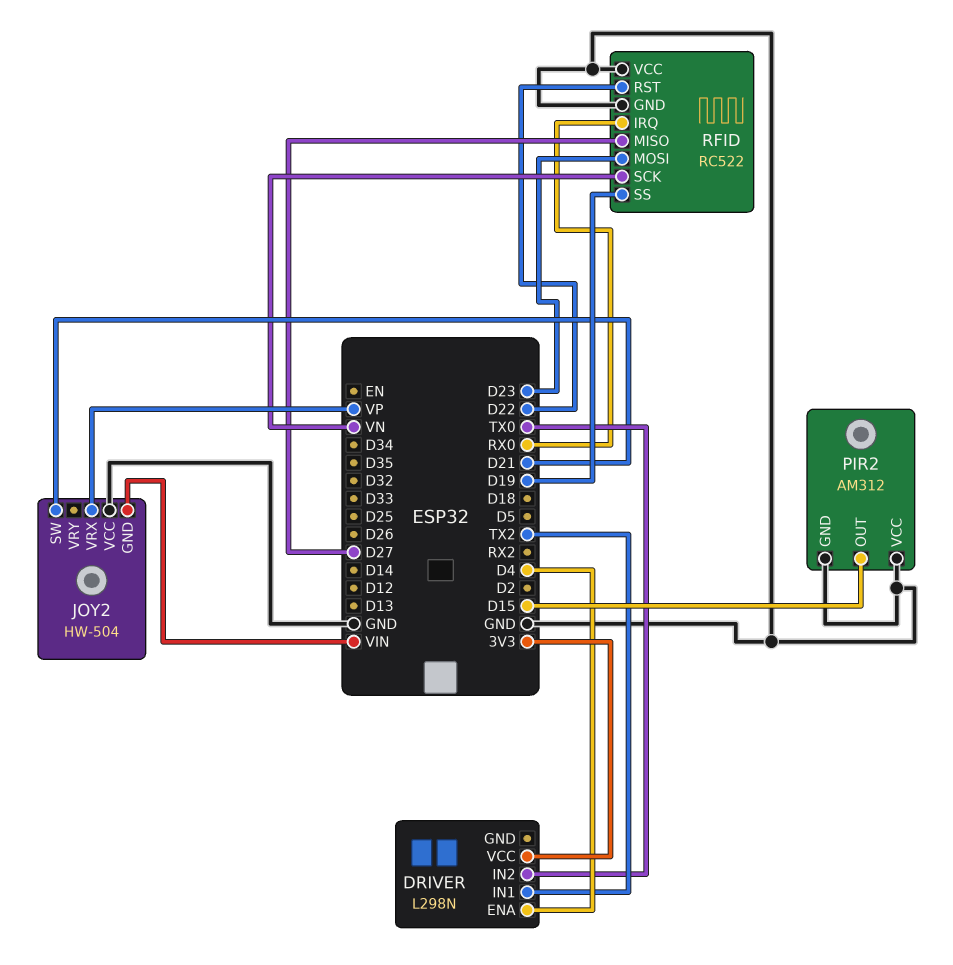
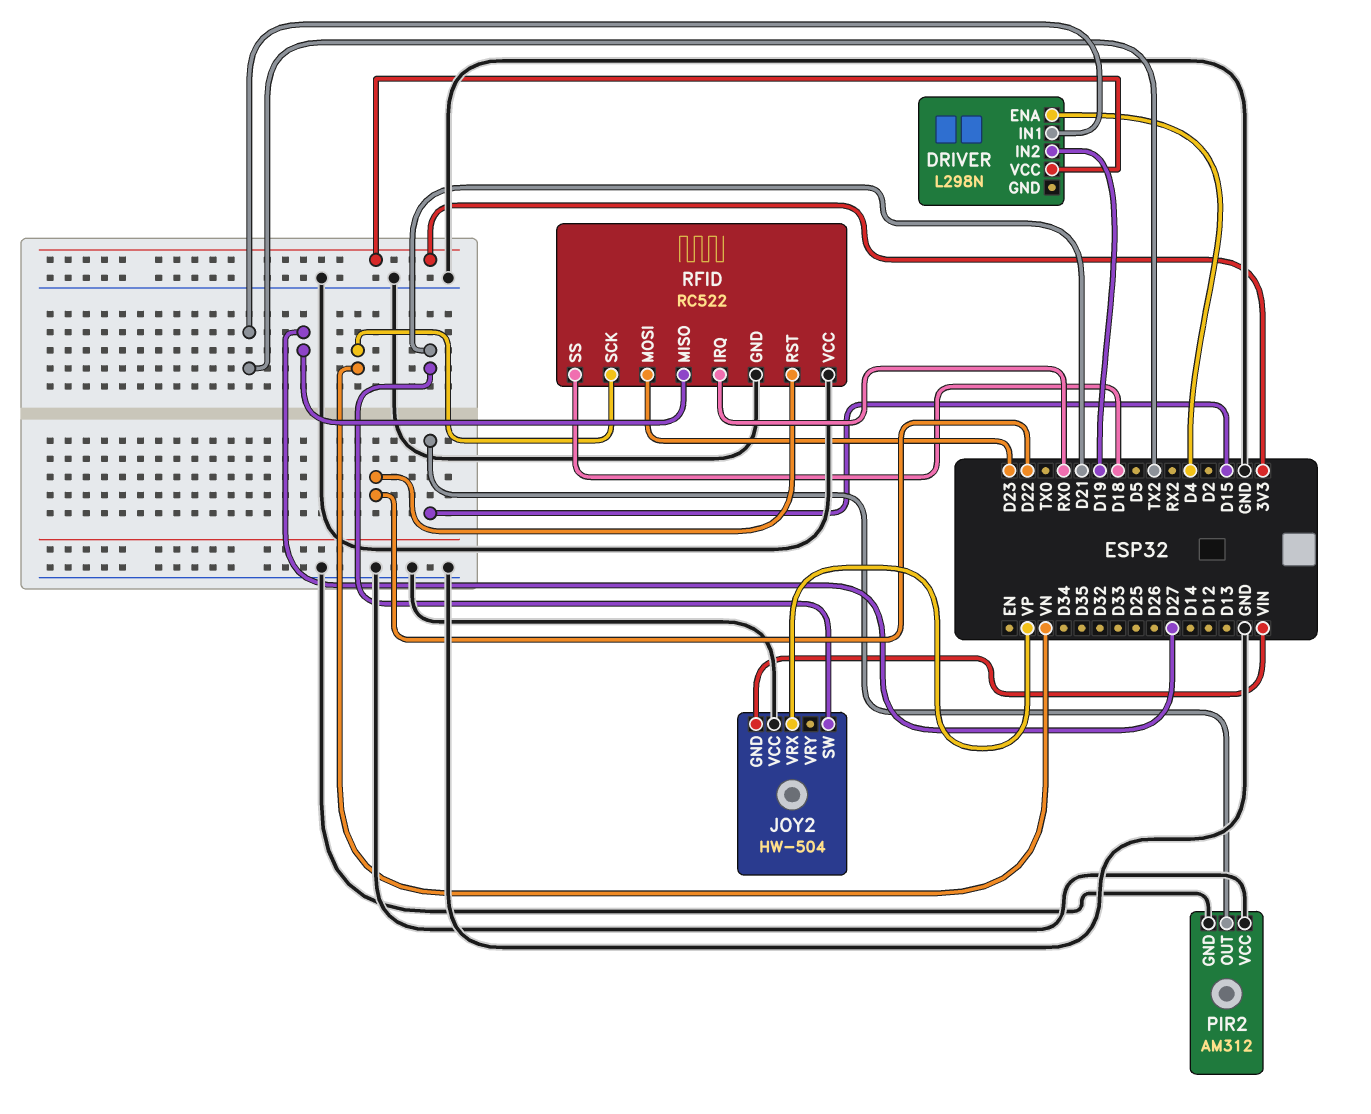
DRIVER pin IN2: TX0 -> D19
RFID pin SS: D19 -> D18

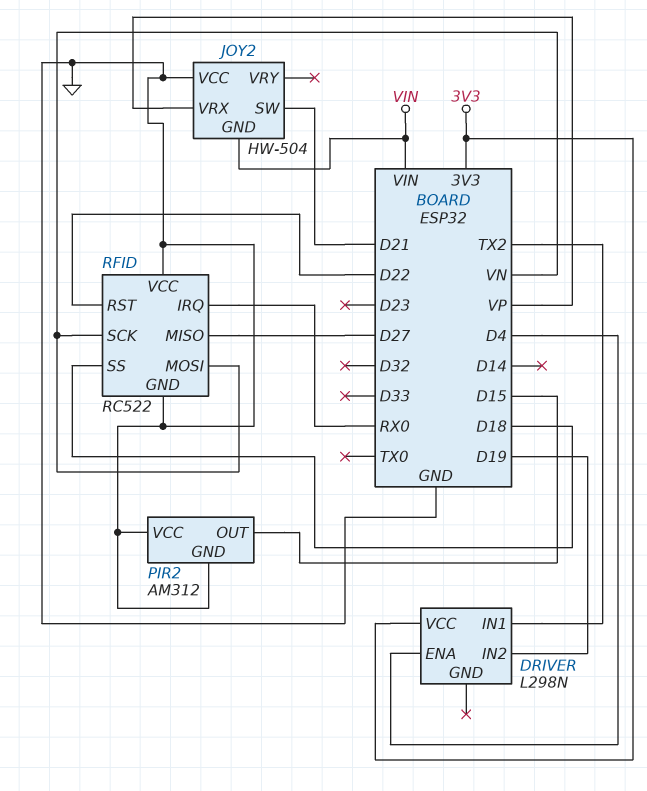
RFID pin MOSI: D23 -> VN

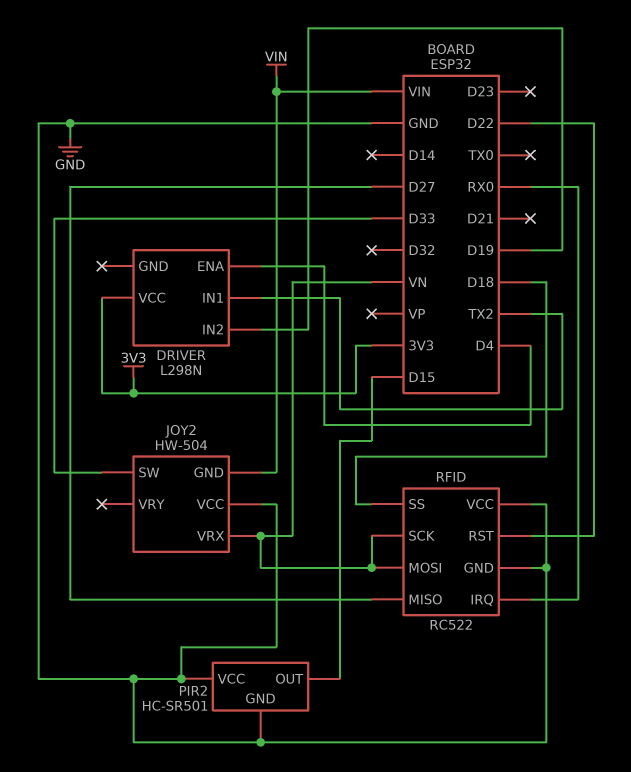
JOY2 pin SW: D21 -> D33
JOY2 pin VRX: VP -> VN
PIR2: AM312 -> HC-SR501

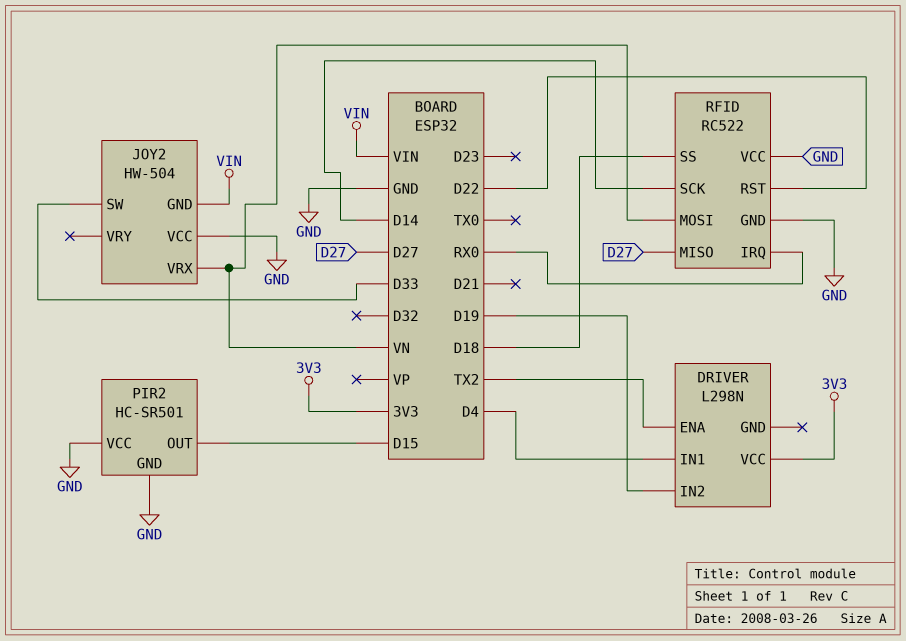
DRIVER pin ENA: D4 -> TX2
DRIVER pin IN1: TX2 -> D4
RFID pin SCK: VN -> D14

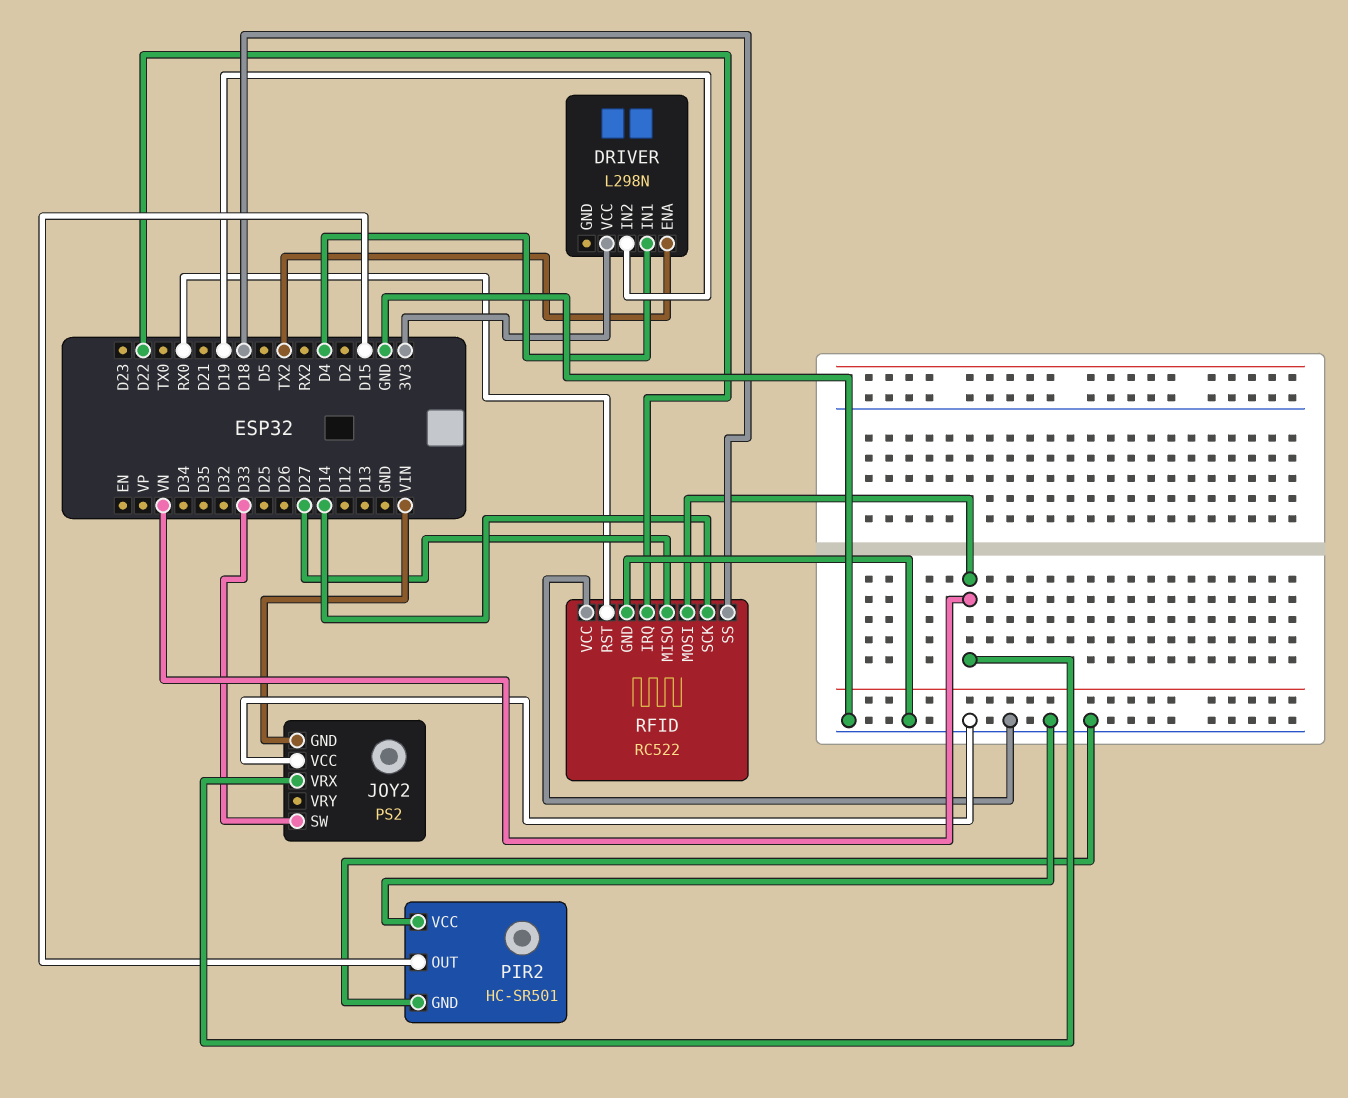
JOY2: HW-504 -> PS2
RFID pin IRQ: RX0 -> D22
RFID pin RST: D22 -> RX0

